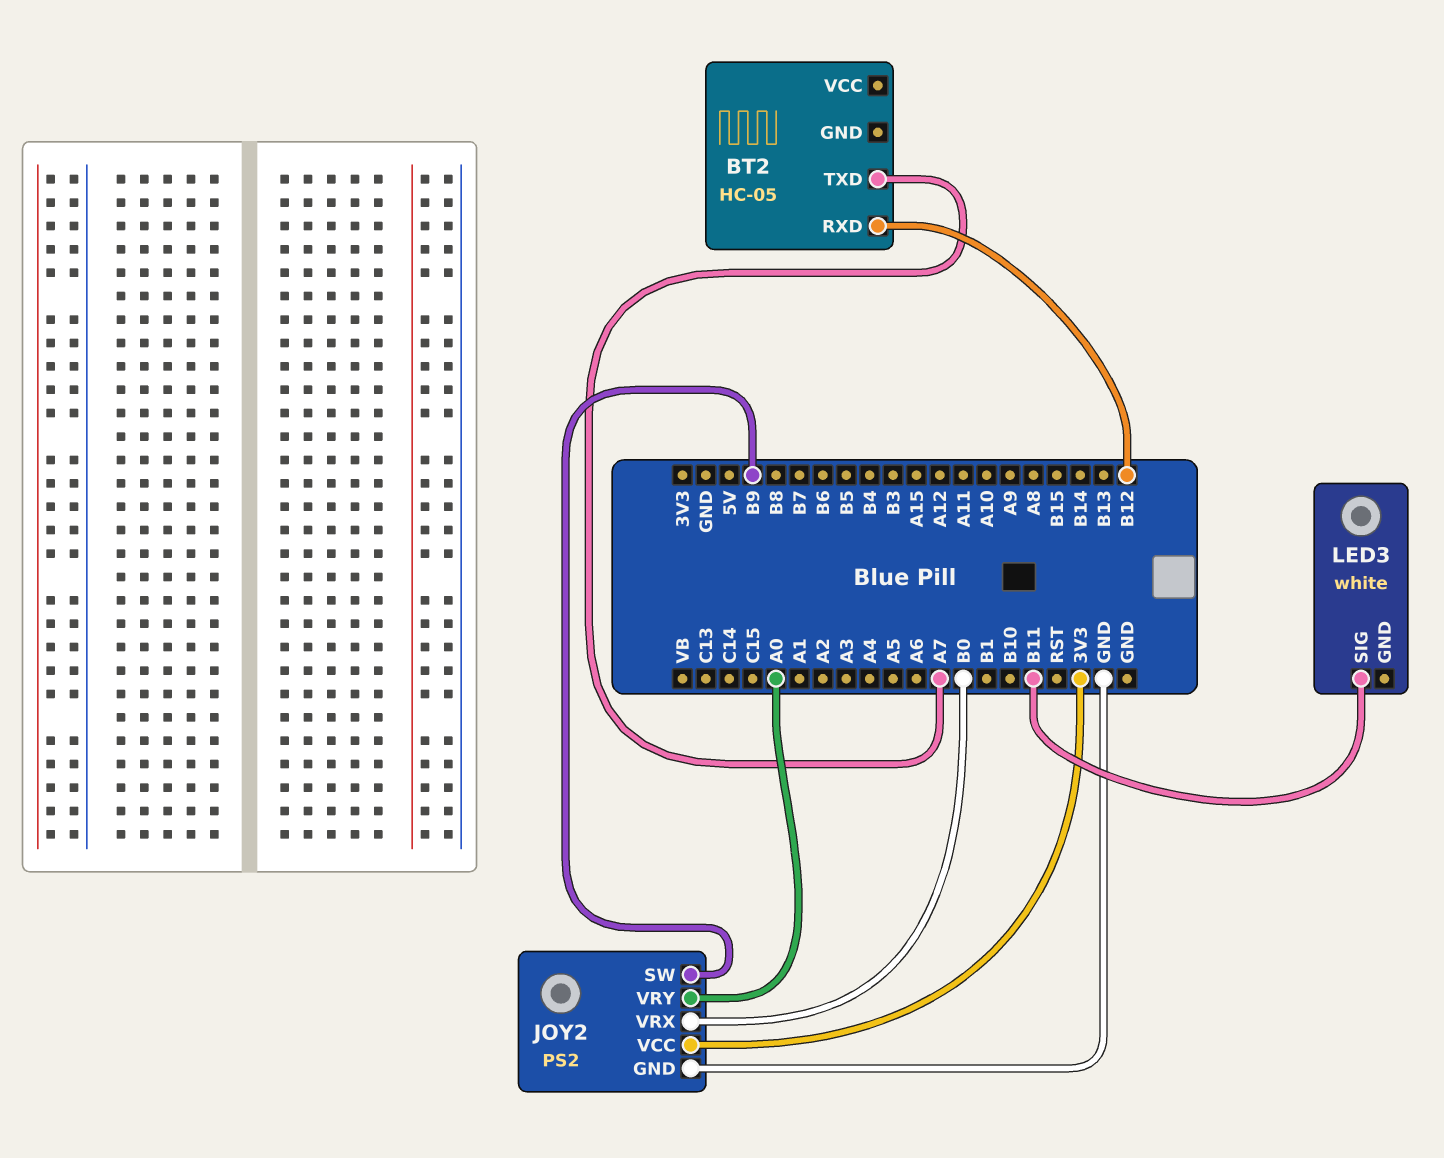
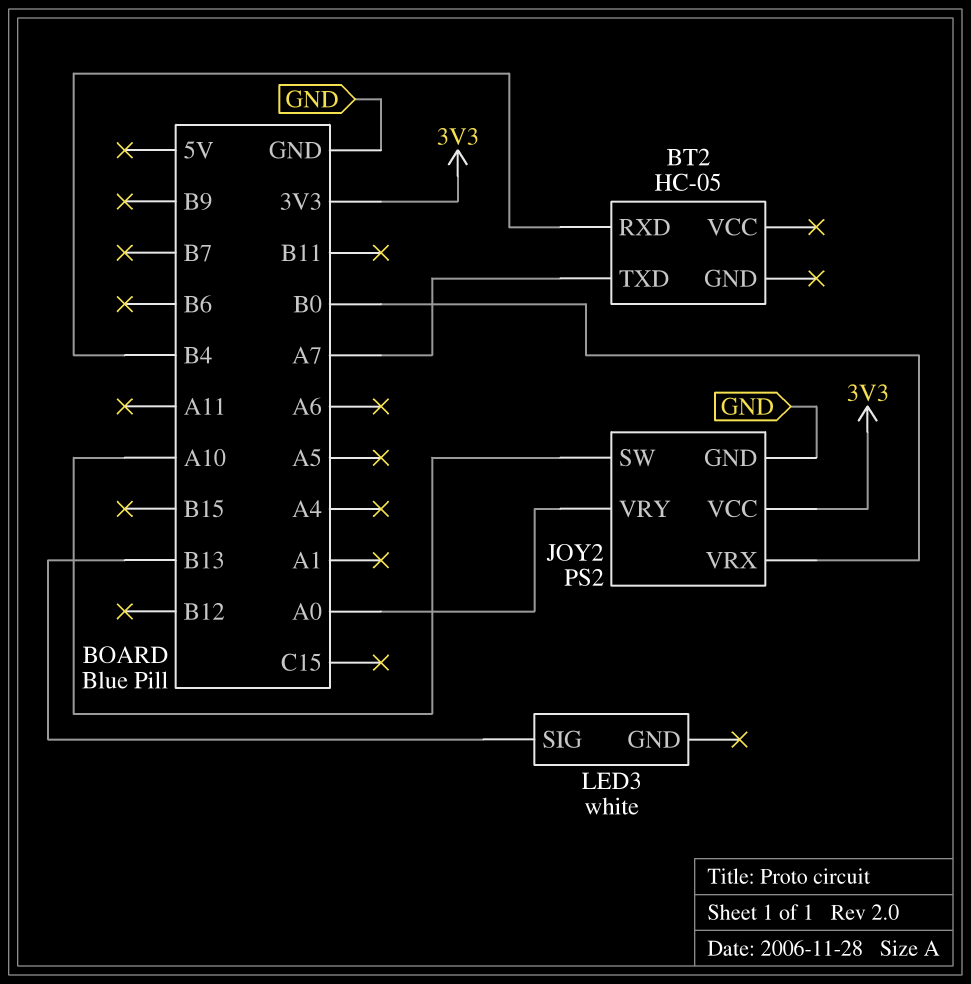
BT2 pin RXD: B12 -> B4
JOY2 pin SW: B9 -> A10
LED3 pin SIG: B11 -> B13

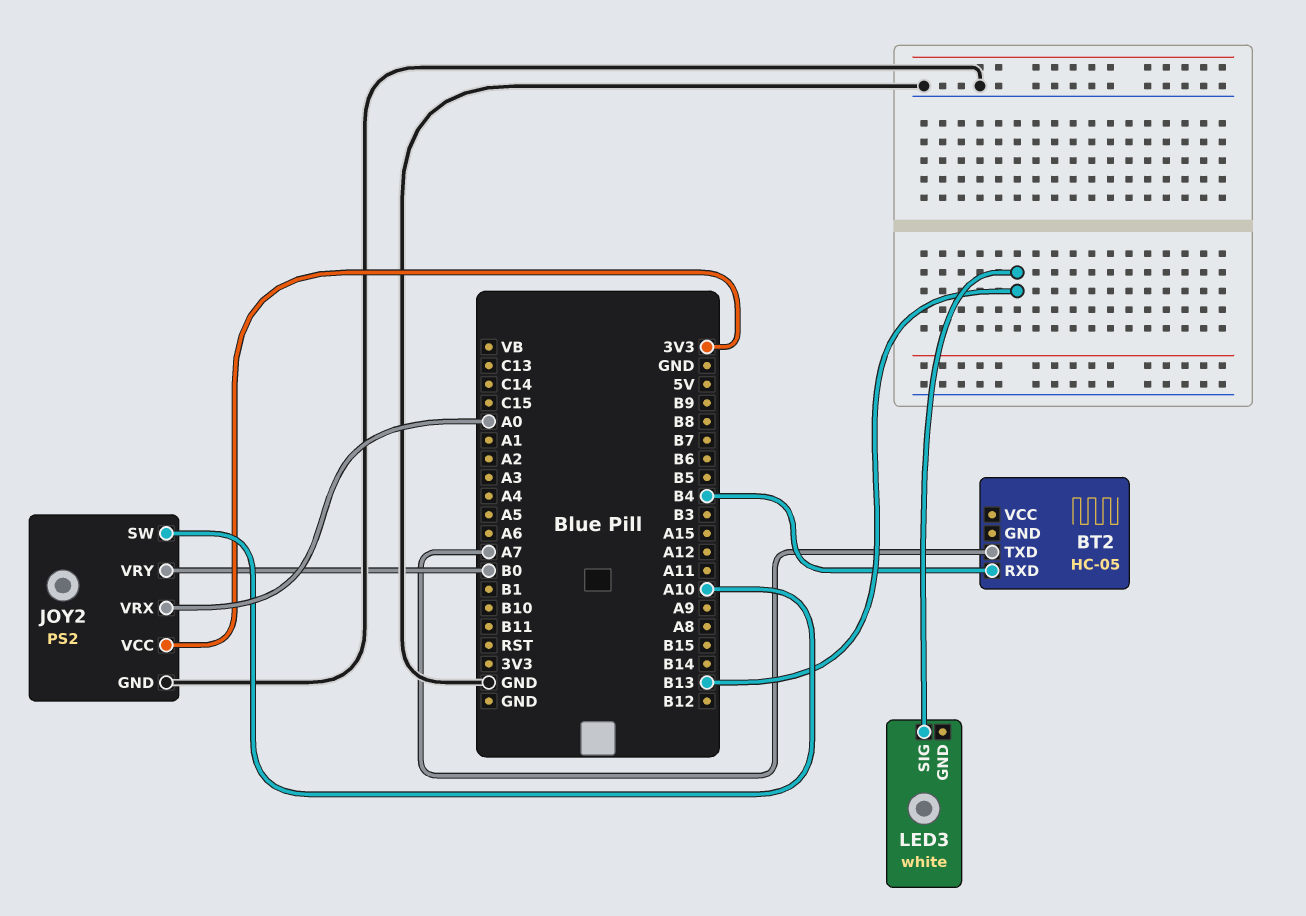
JOY2 pin VRX: B0 -> A0
JOY2 pin VRY: A0 -> B0

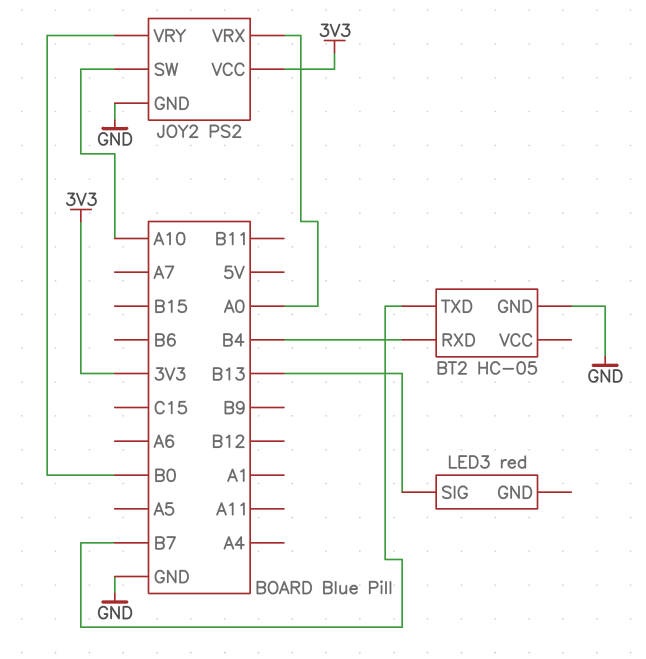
BT2 pin GND: none -> GND
BT2 pin TXD: A7 -> B7
LED3: white -> red

